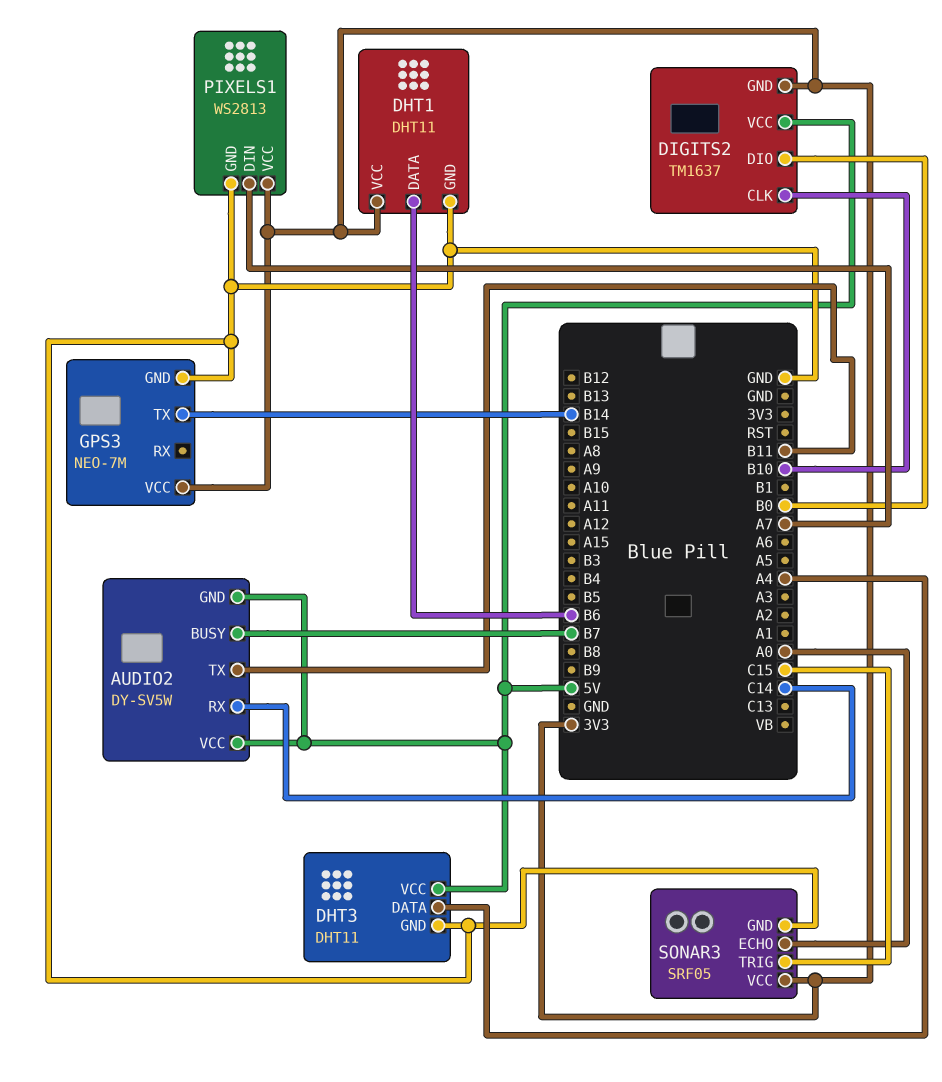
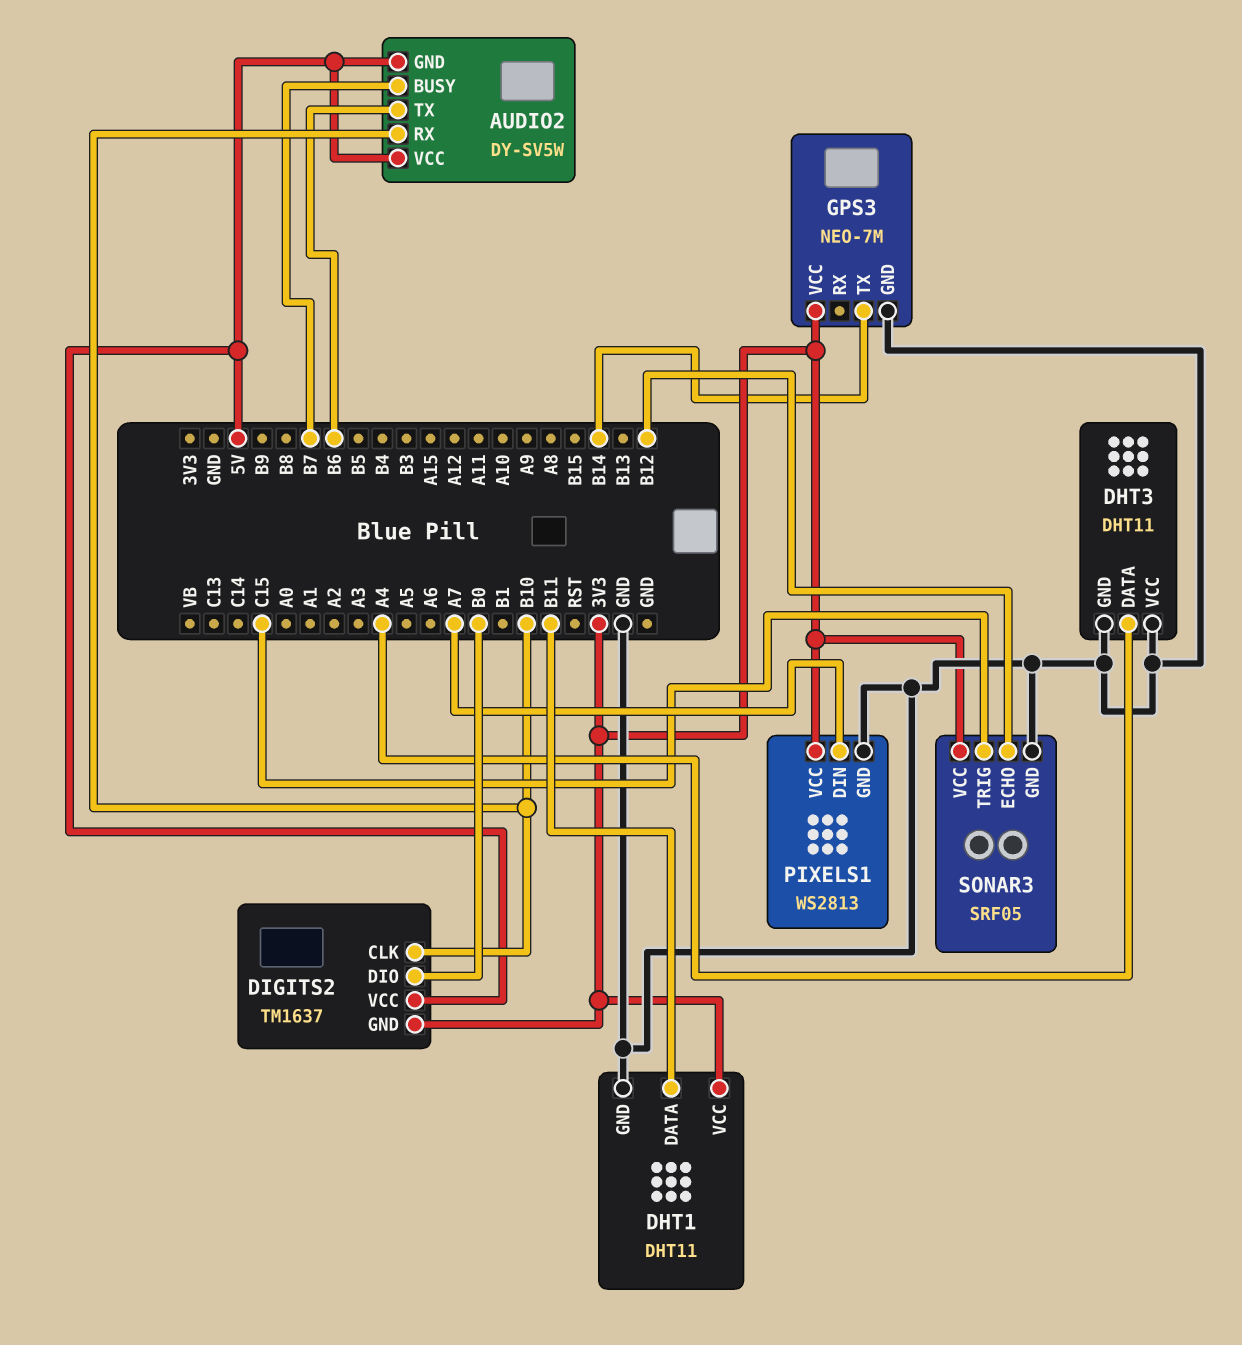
AUDIO2 pin RX: C14 -> B10
AUDIO2 pin TX: B11 -> B6
DHT1 pin DATA: B6 -> B11
DHT3 pin VCC: 5V -> GND
SONAR3 pin ECHO: A0 -> B12

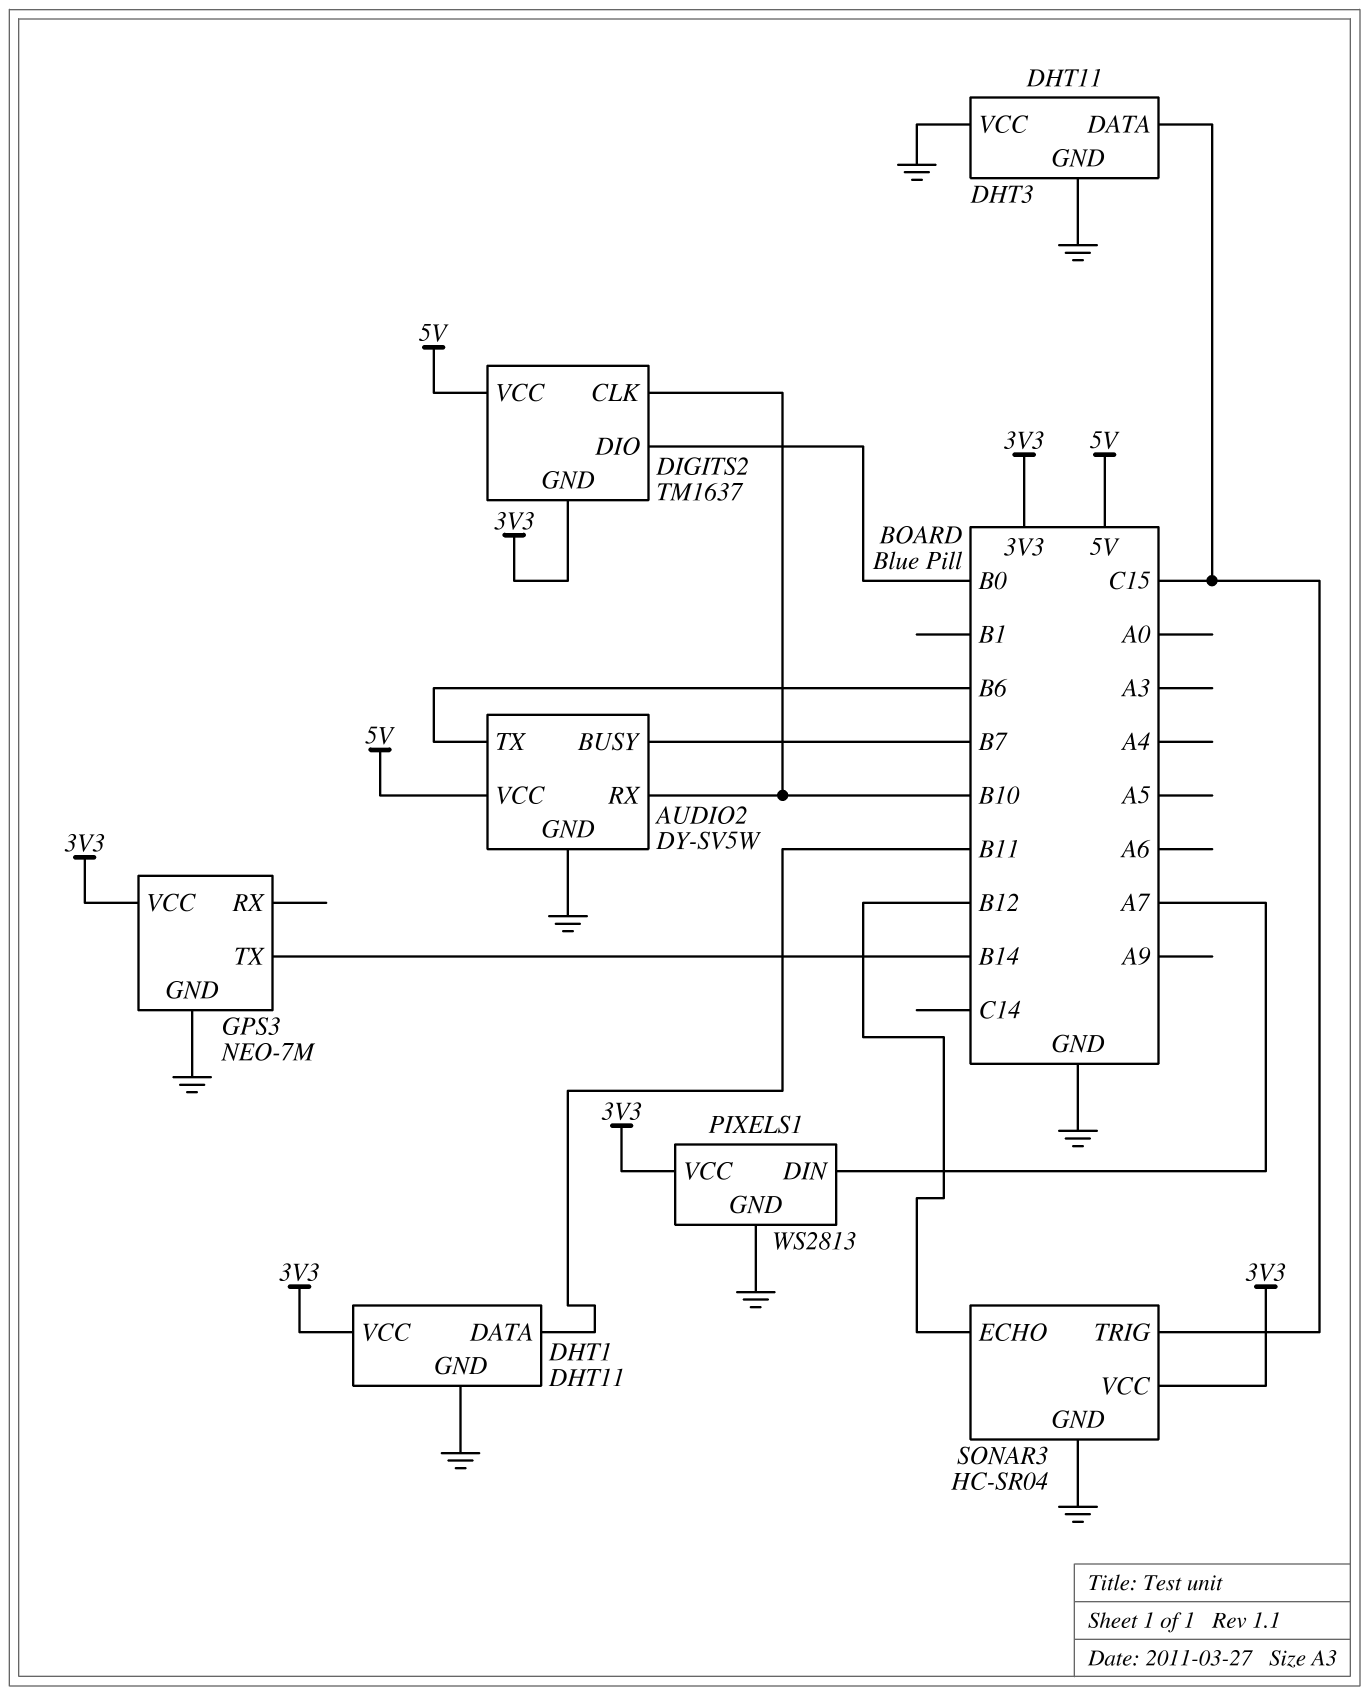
AUDIO2 pin GND: 5V -> GND
DHT3 pin DATA: A4 -> C15
SONAR3: SRF05 -> HC-SR04

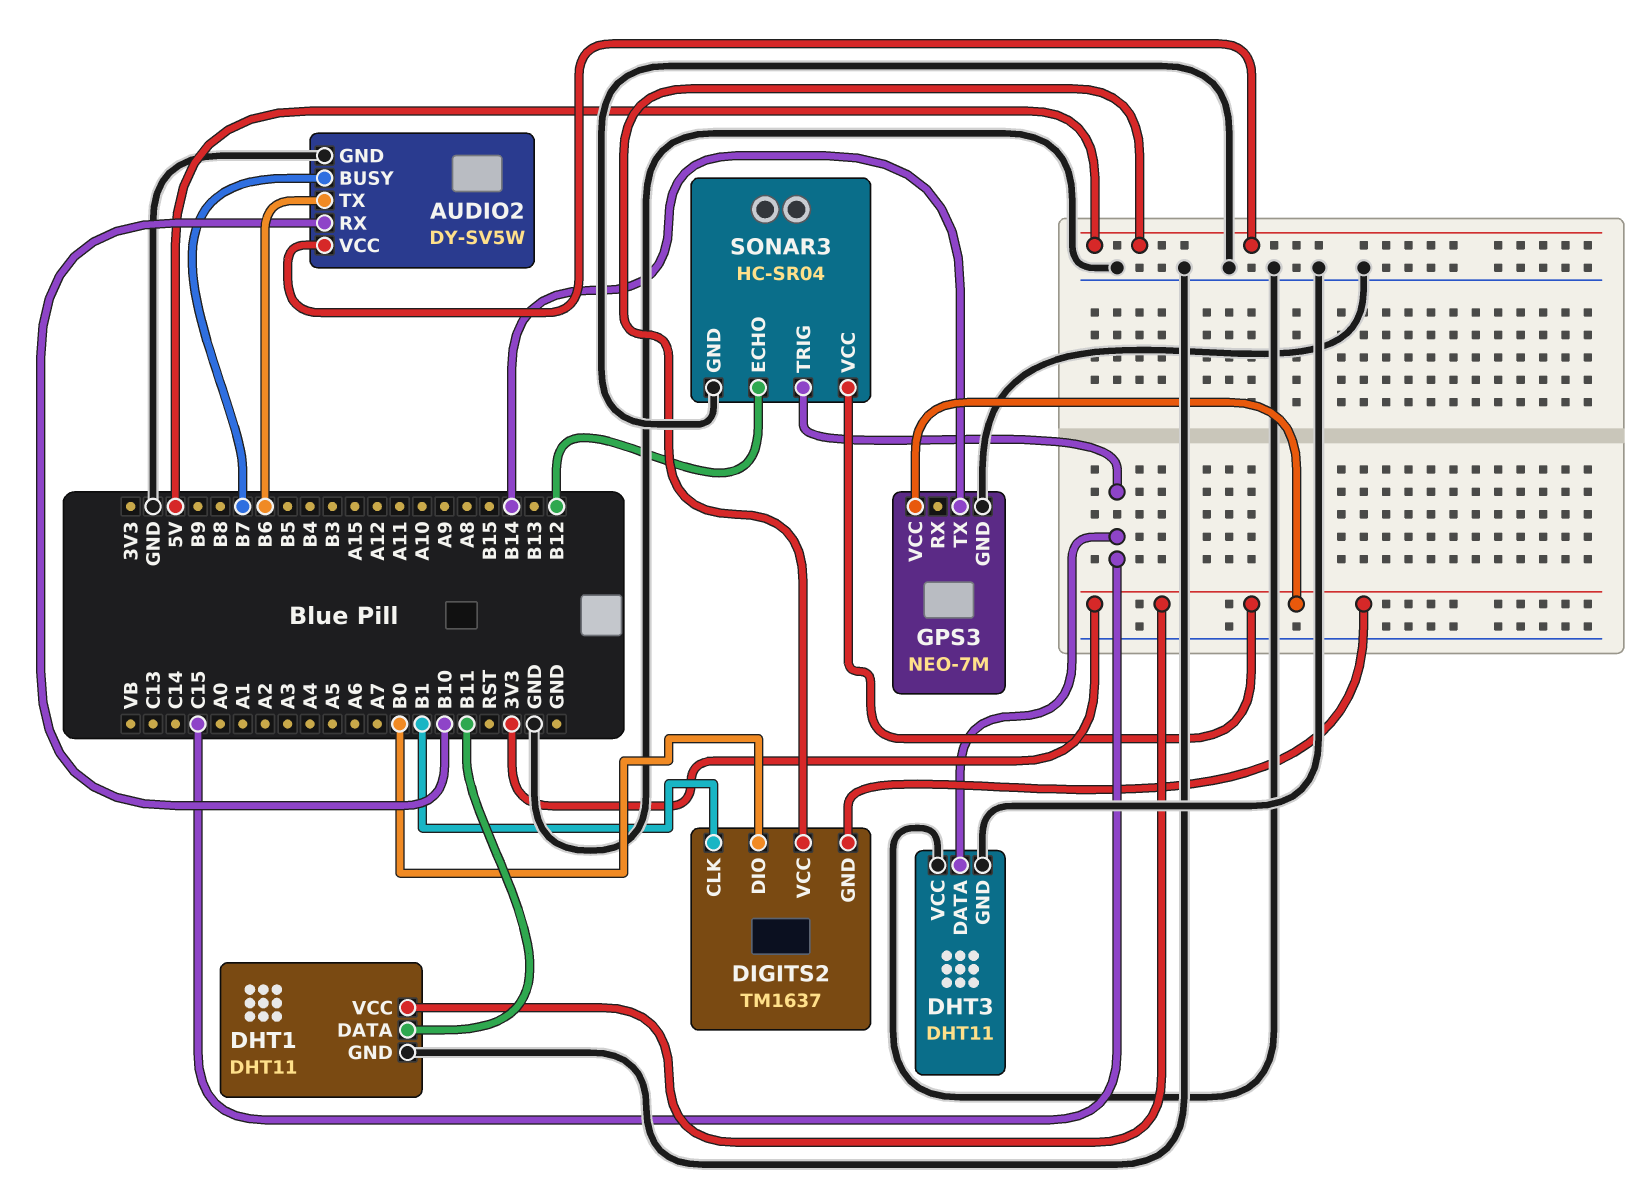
DIGITS2 pin CLK: B10 -> B1
PIXELS1: WS2813 -> none
PIXELS1 pin DIN: A7 -> none
PIXELS1 pin GND: GND -> none
PIXELS1 pin VCC: 3V3 -> none

